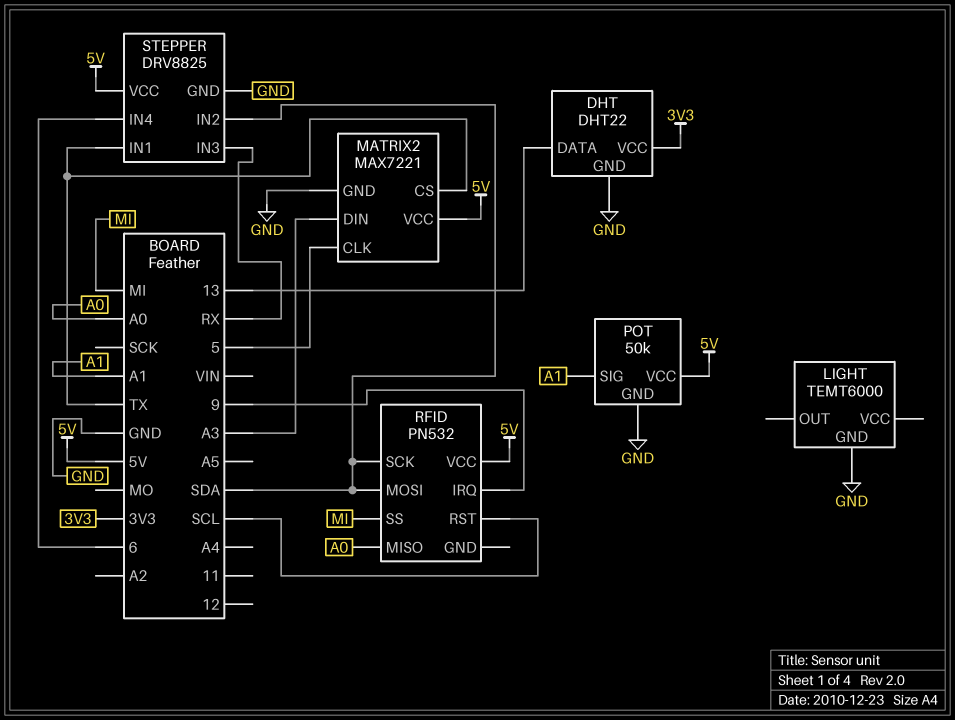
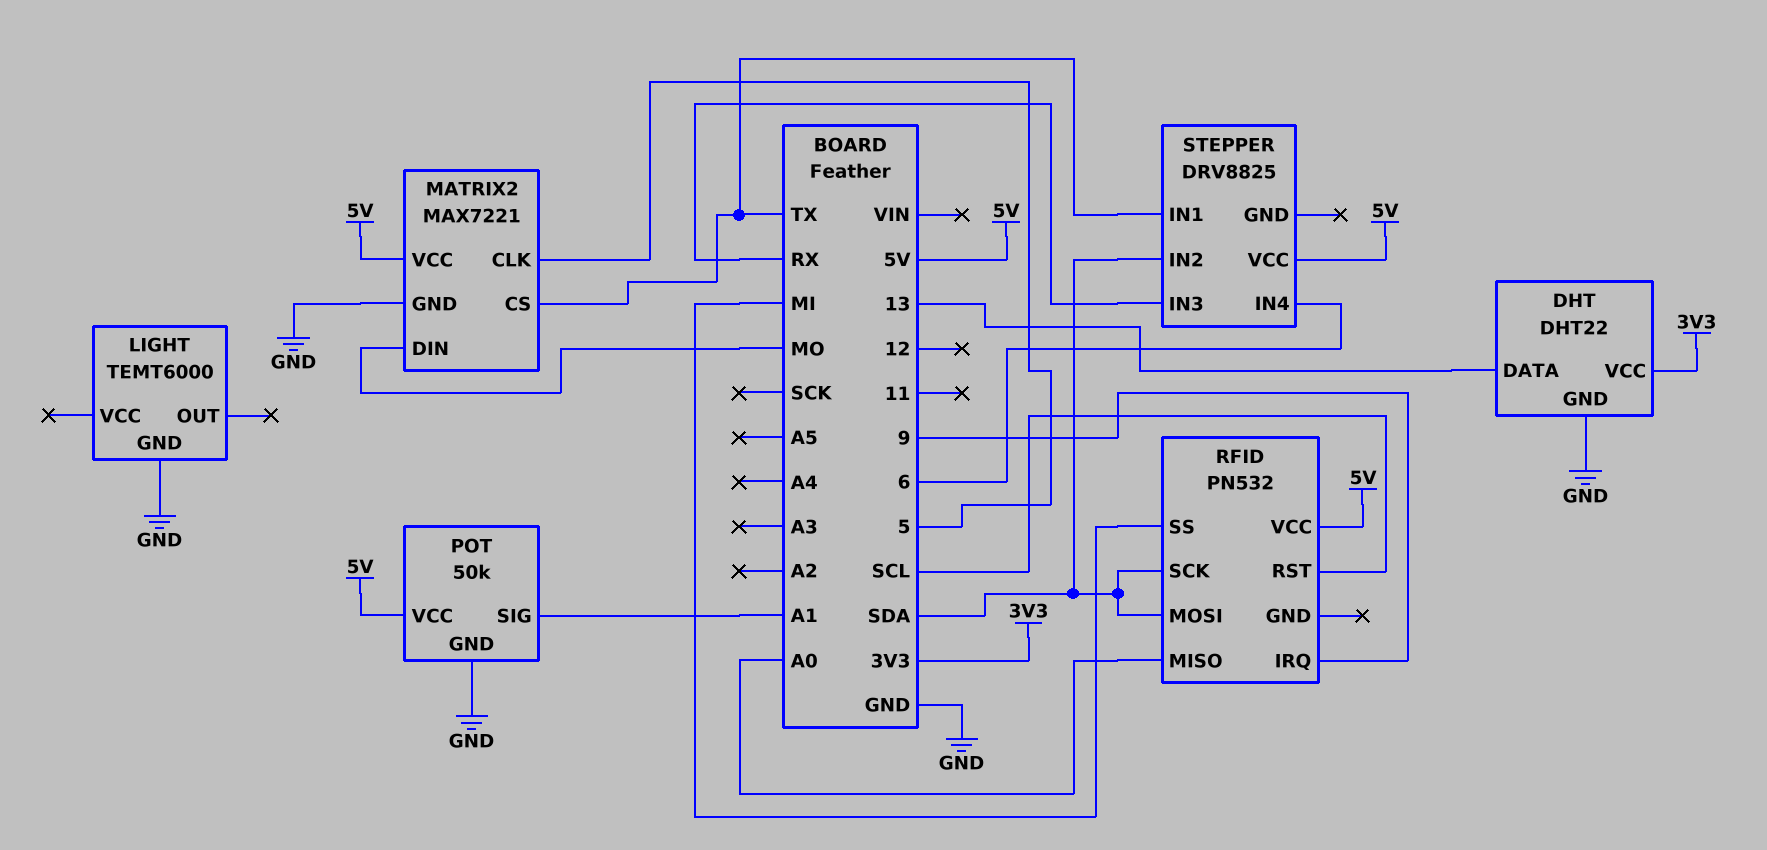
MATRIX2 pin DIN: A3 -> MO
STEPPER pin GND: GND -> none

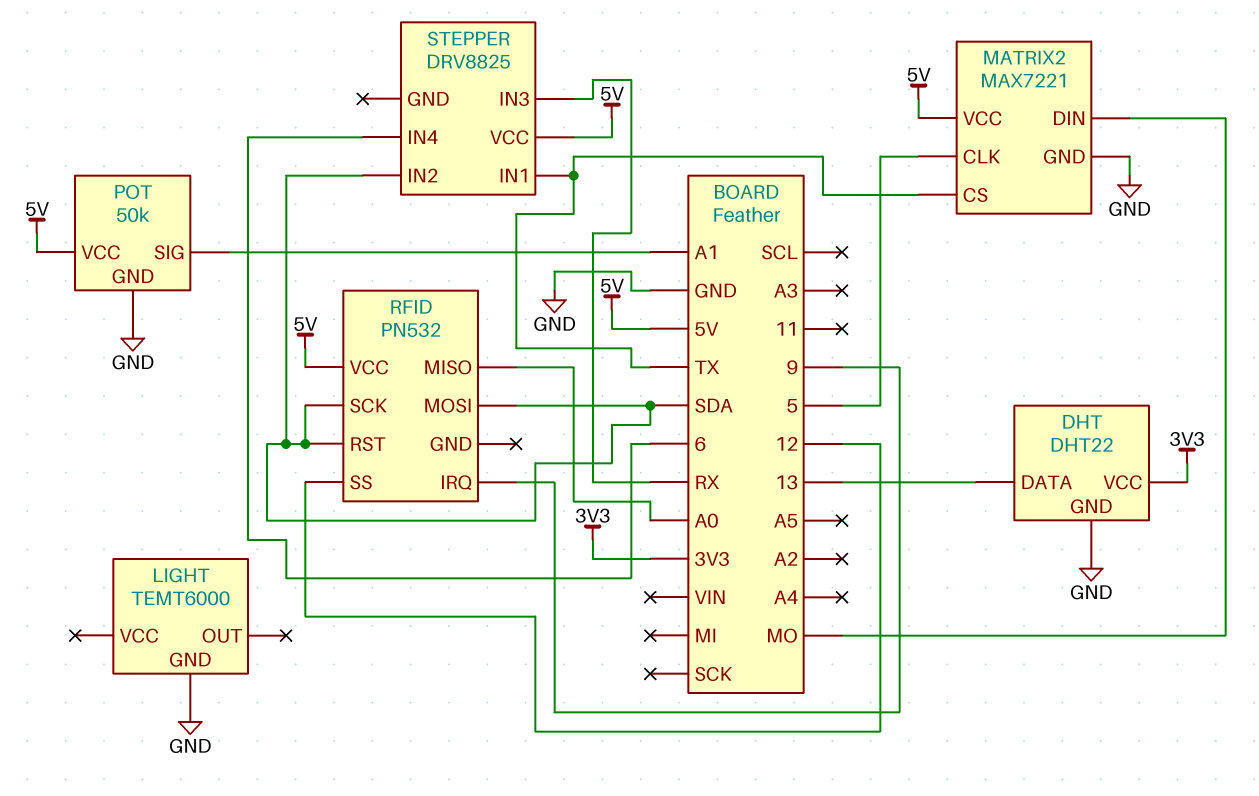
RFID pin RST: SCL -> SDA
RFID pin SS: MI -> 12

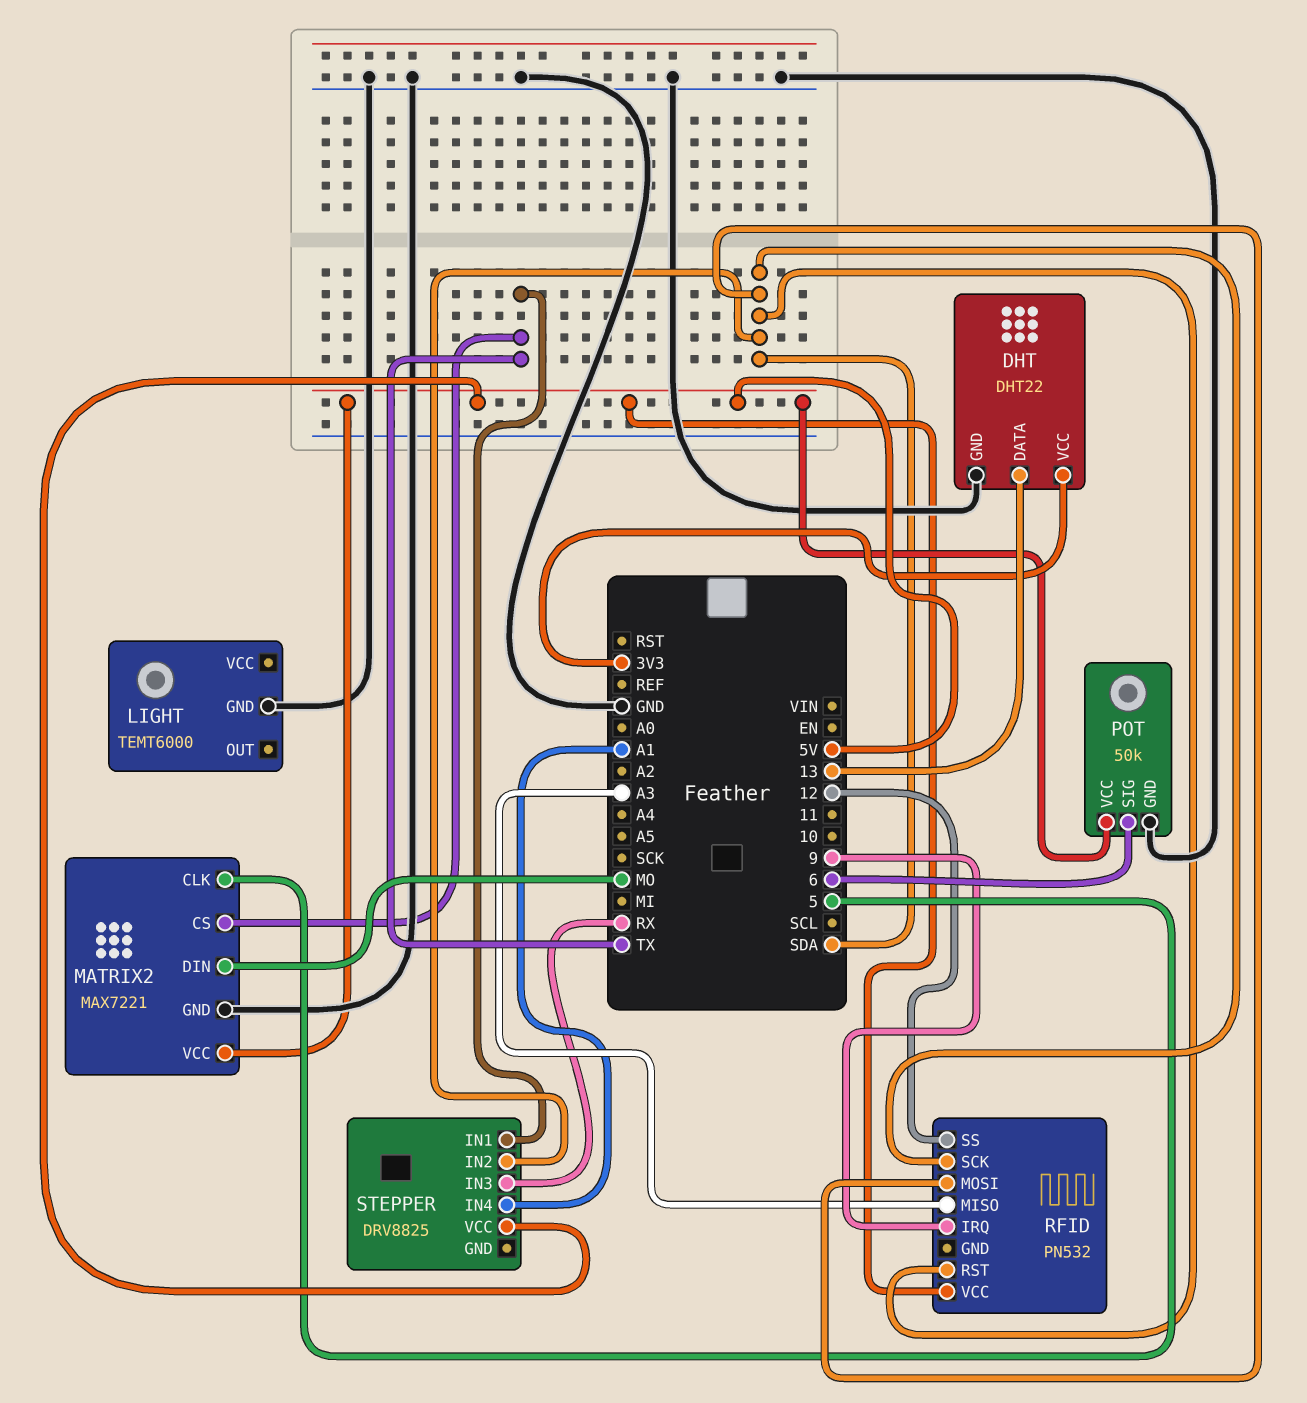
POT pin SIG: A1 -> 6
RFID pin MISO: A0 -> A3
STEPPER pin IN4: 6 -> A1

